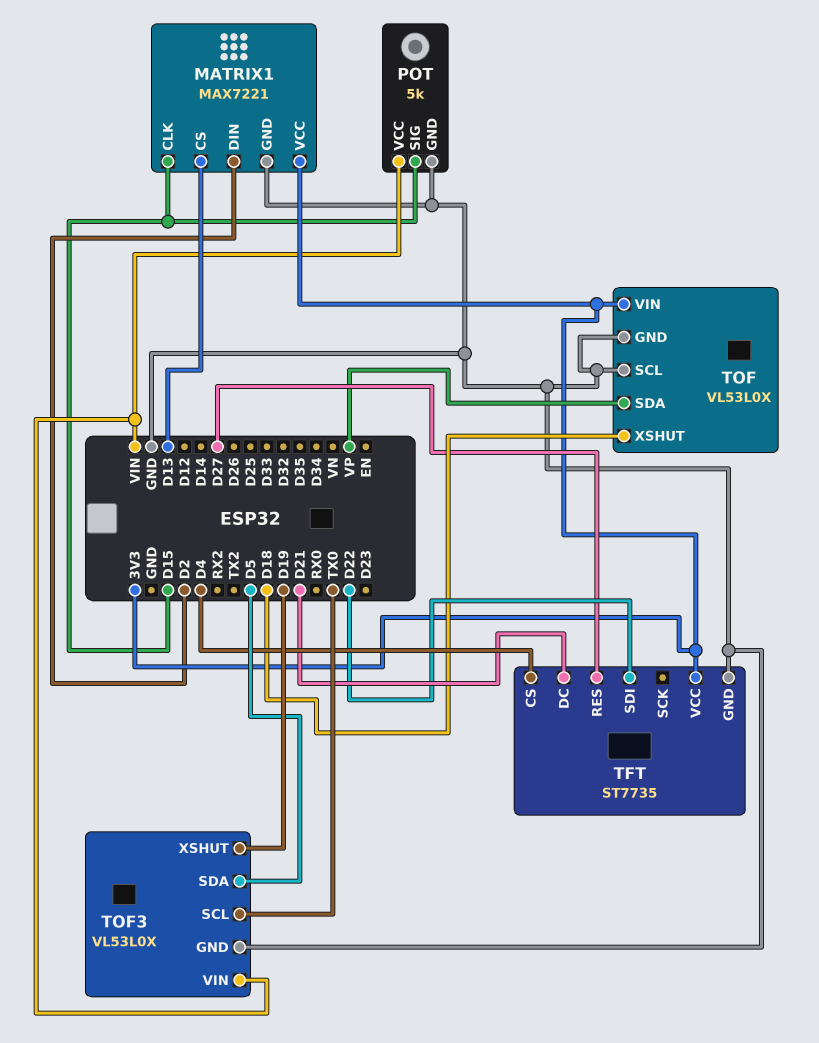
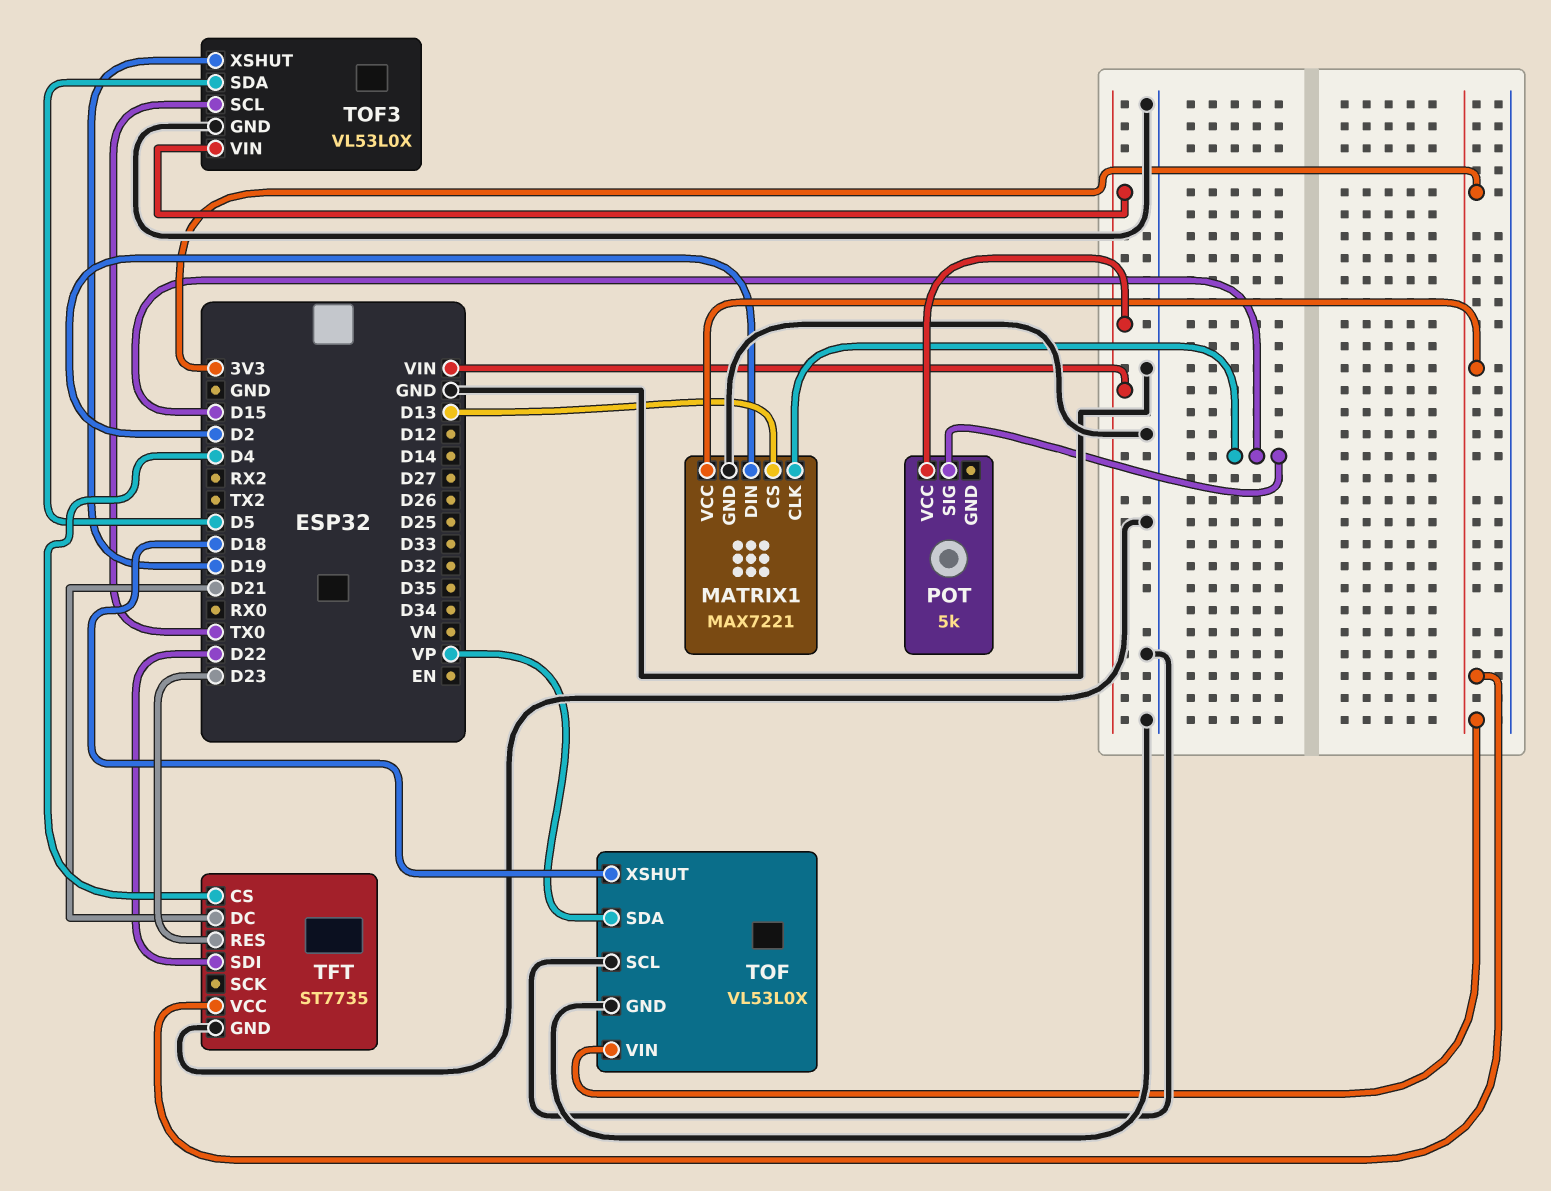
POT pin GND: GND -> none
TFT pin RES: D27 -> D23

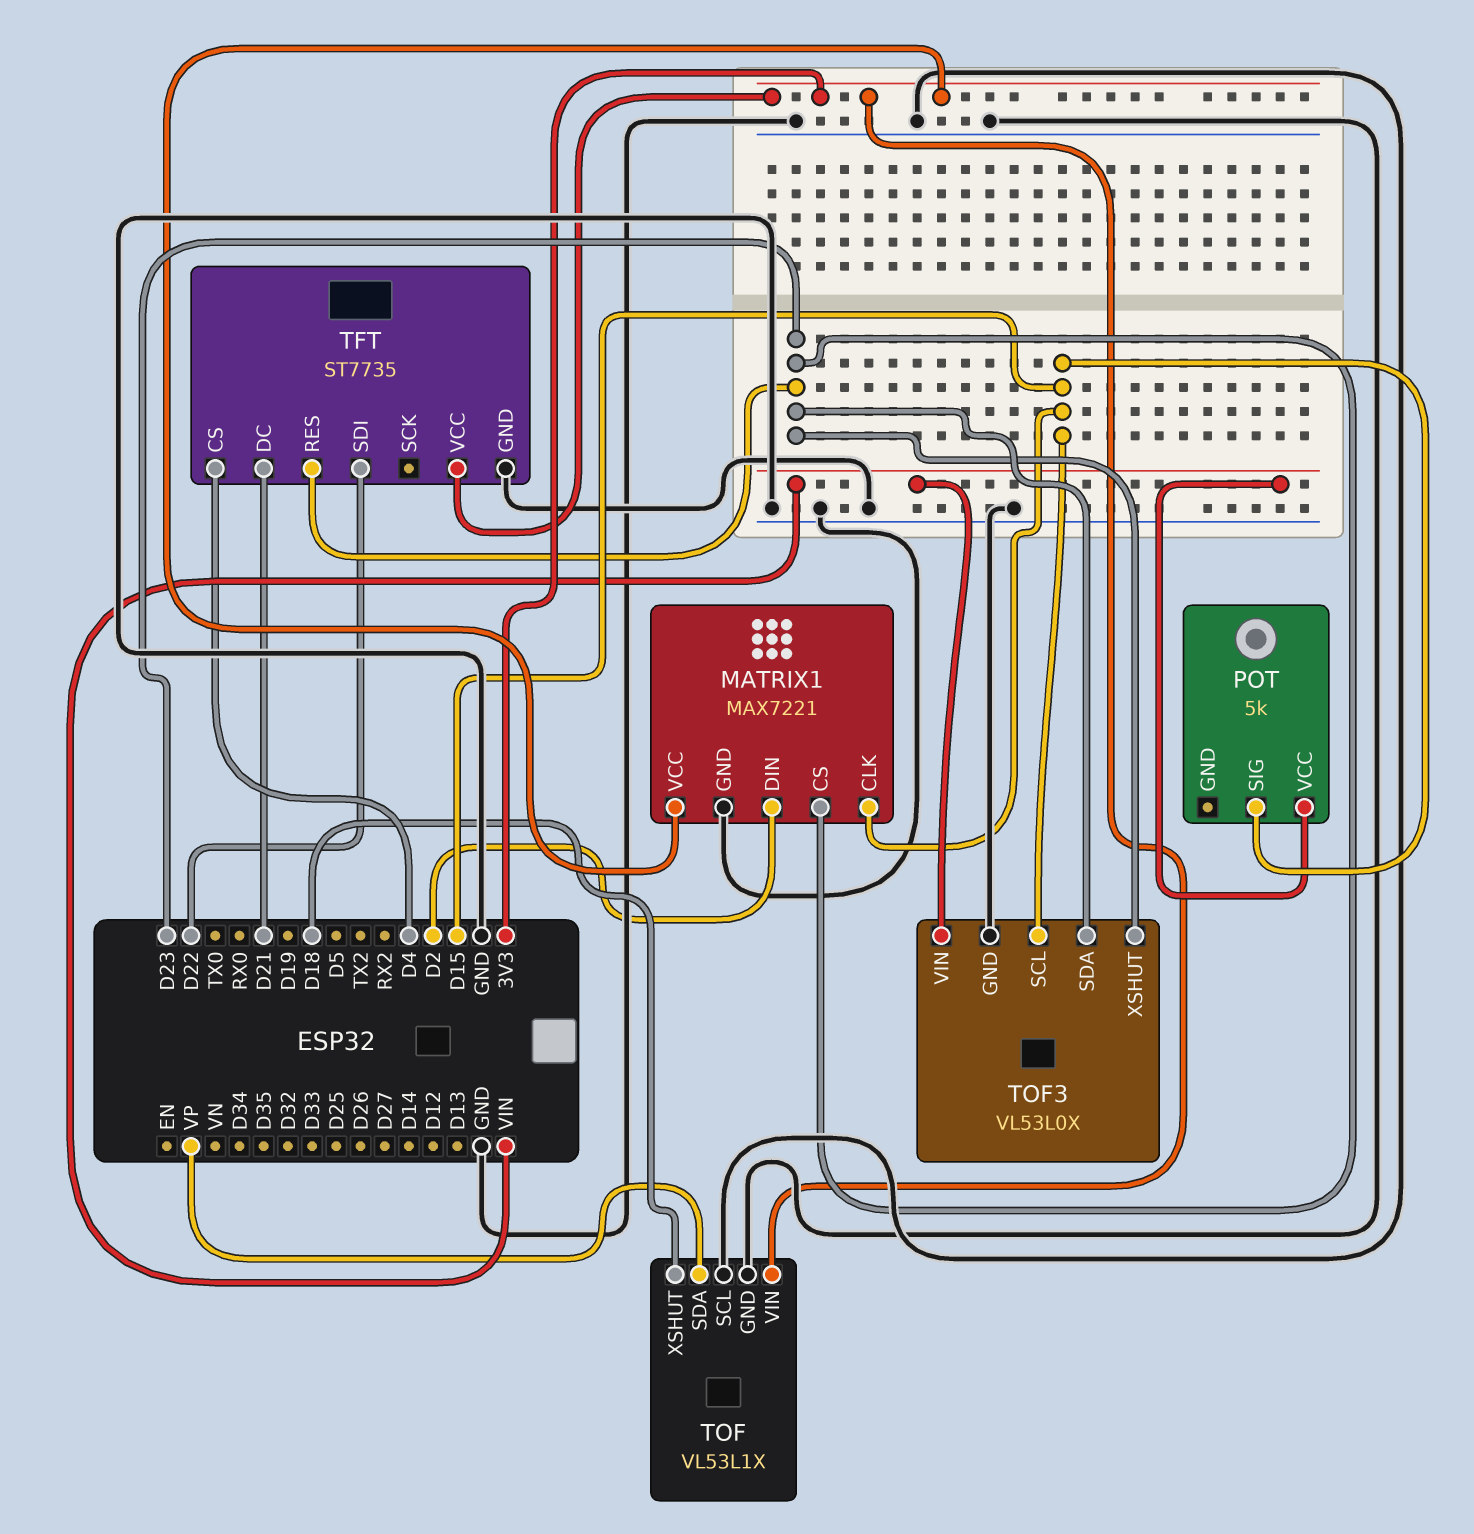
MATRIX1 pin CS: D13 -> D23
TOF: VL53L0X -> VL53L1X
TOF3 pin SCL: TX0 -> D15
TOF3 pin SDA: D5 -> D23
TOF3 pin XSHUT: D19 -> D23

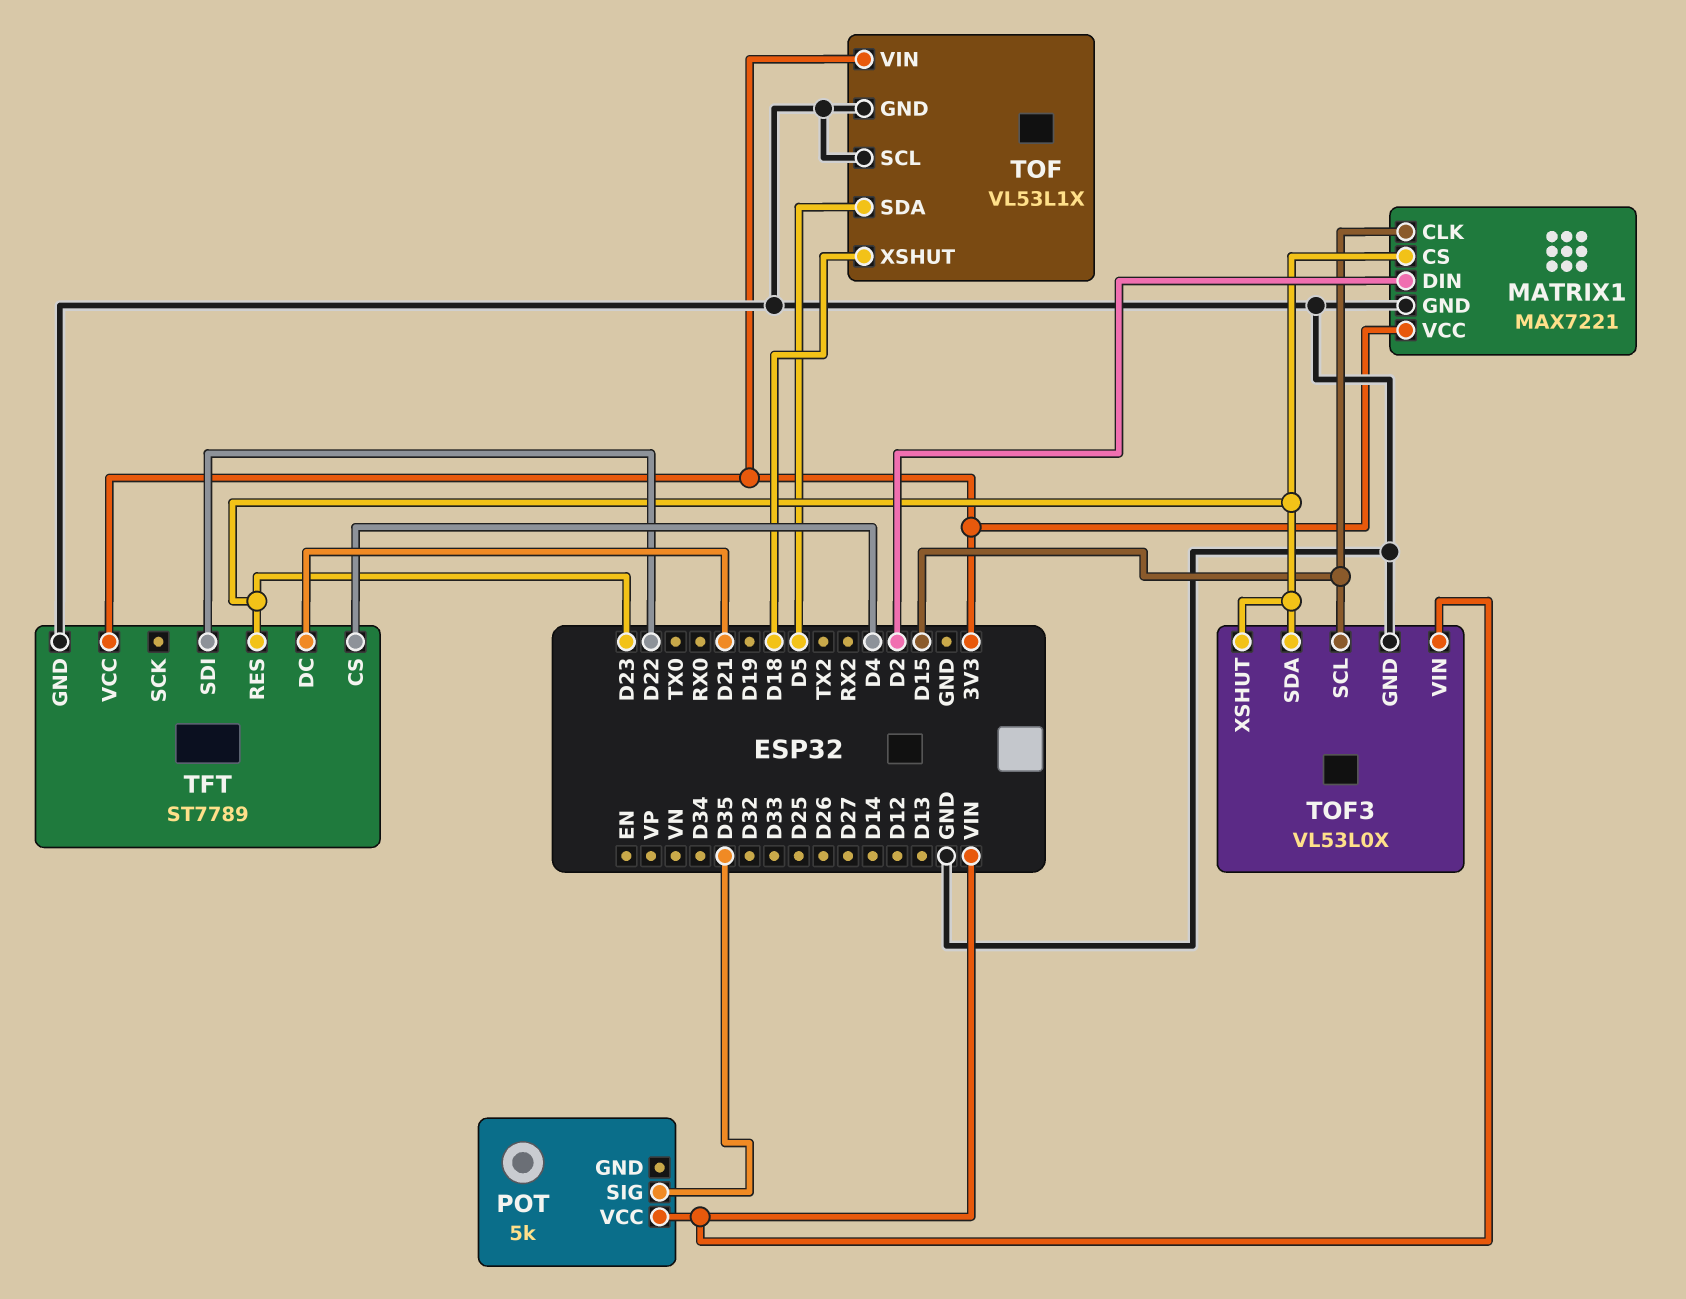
POT pin SIG: D15 -> D35
TFT: ST7735 -> ST7789
TOF pin SDA: VP -> D5

